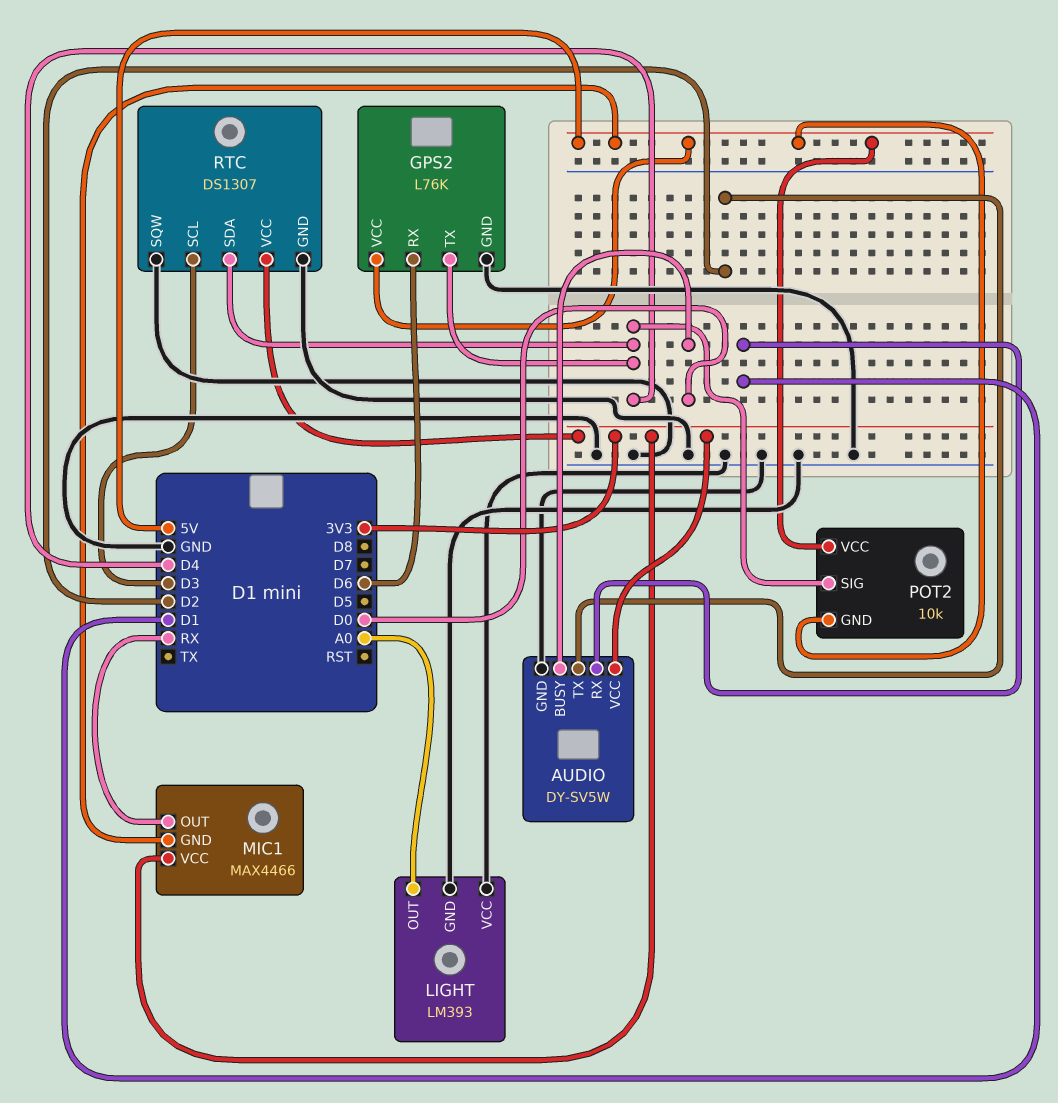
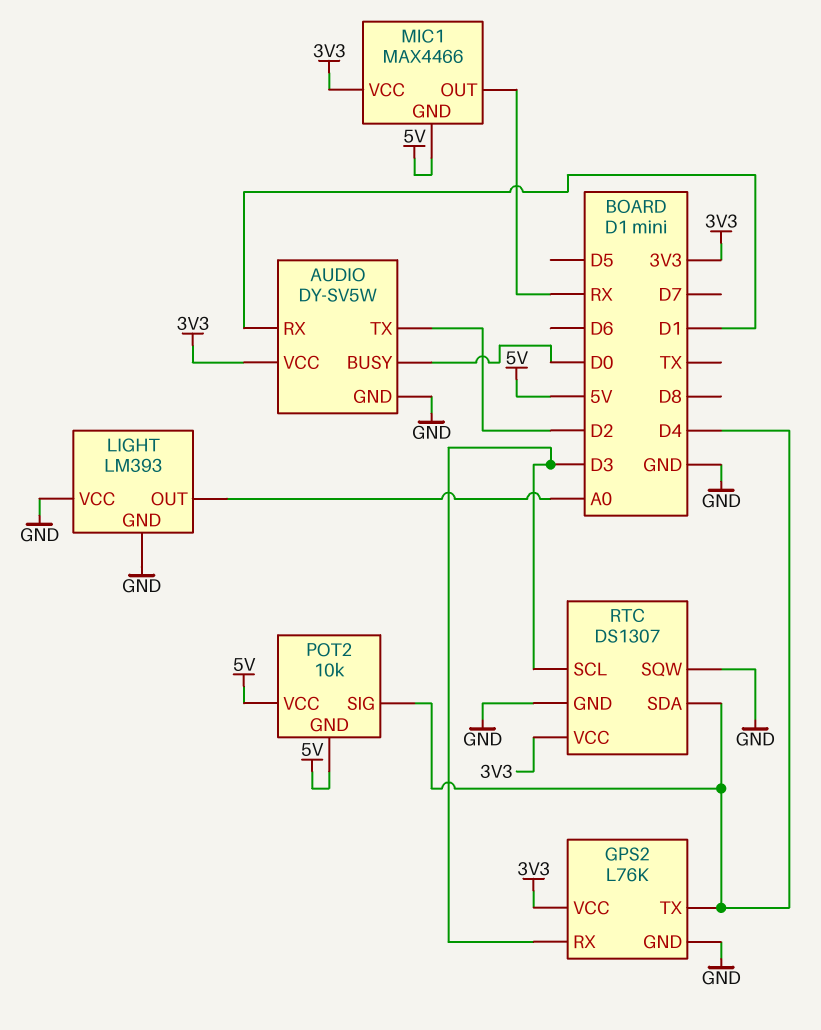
GPS2 pin RX: D6 -> D3
GPS2 pin VCC: 5V -> 3V3

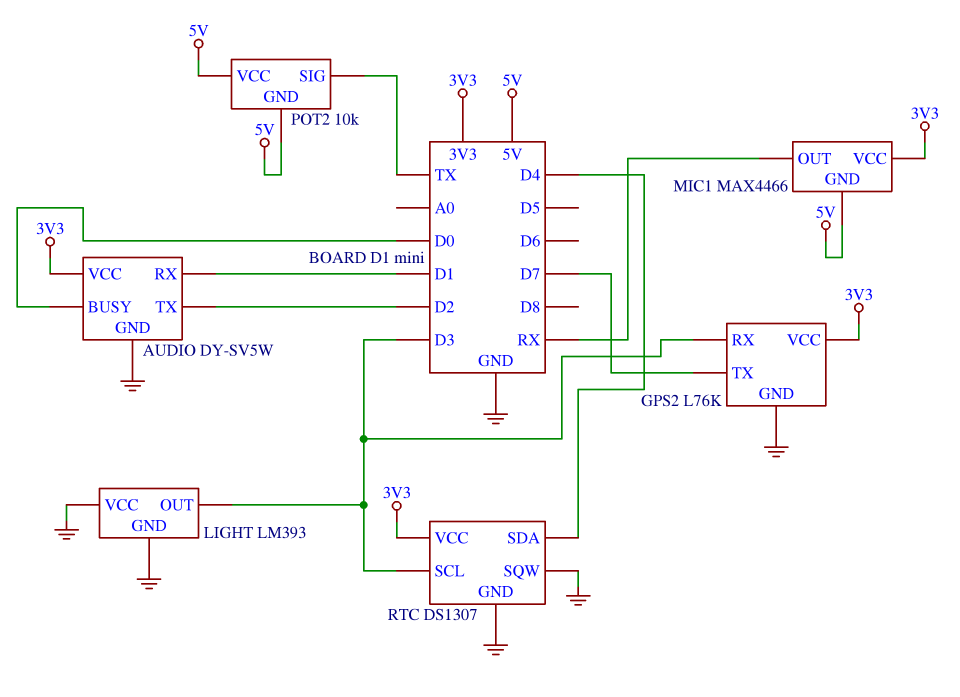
GPS2 pin TX: D4 -> D7
LIGHT pin OUT: A0 -> D3
POT2 pin SIG: D4 -> TX

